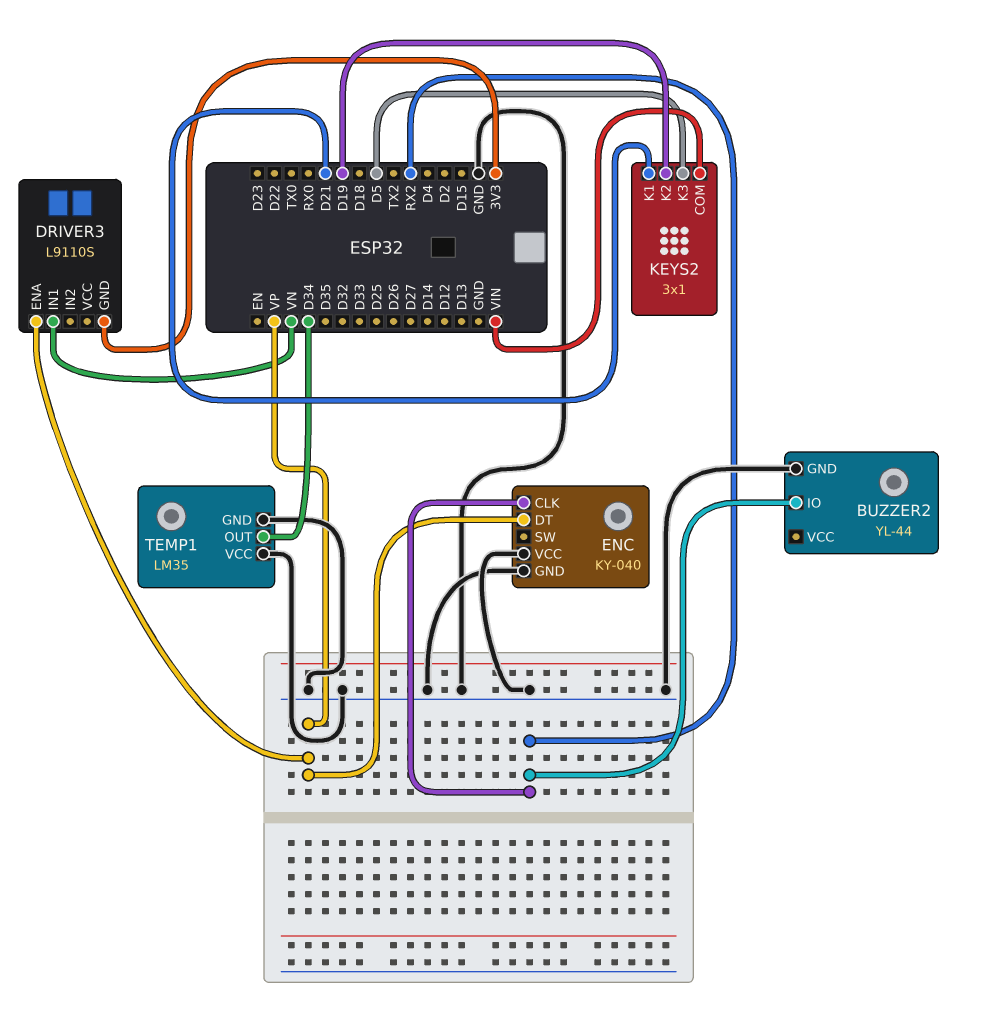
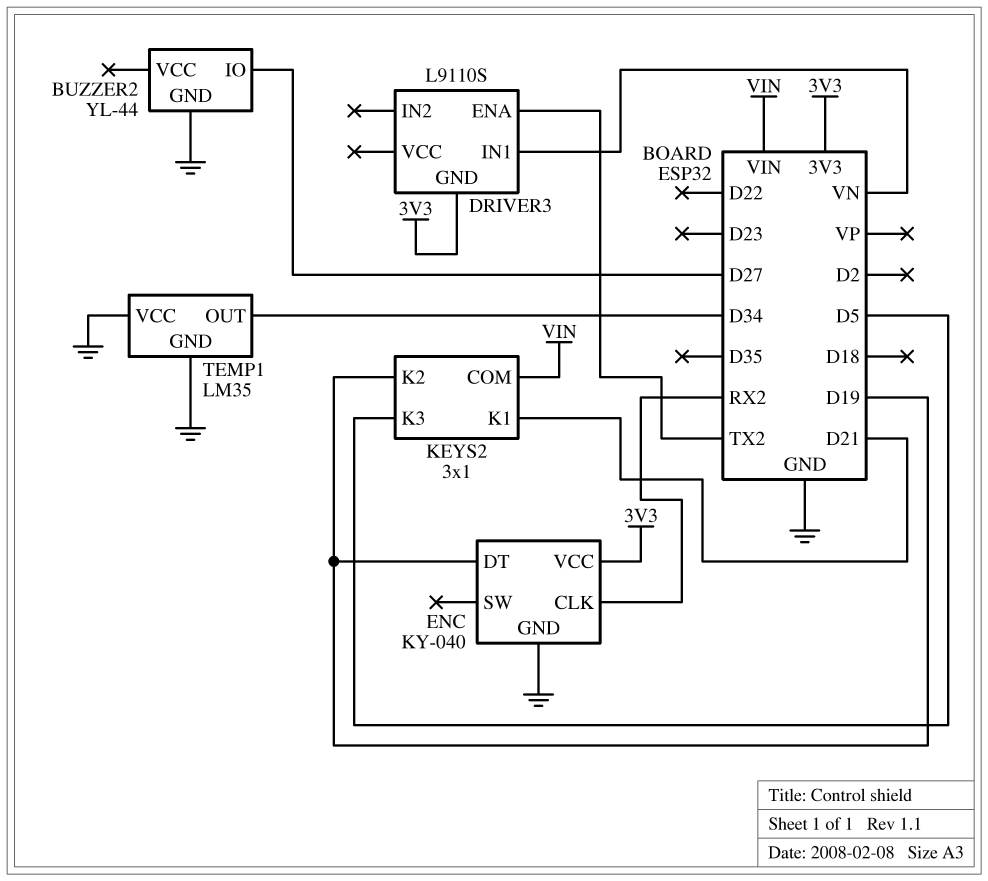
BUZZER2 pin IO: RX2 -> D27
DRIVER3 pin ENA: VP -> TX2
ENC pin DT: VP -> D19
ENC pin VCC: GND -> 3V3

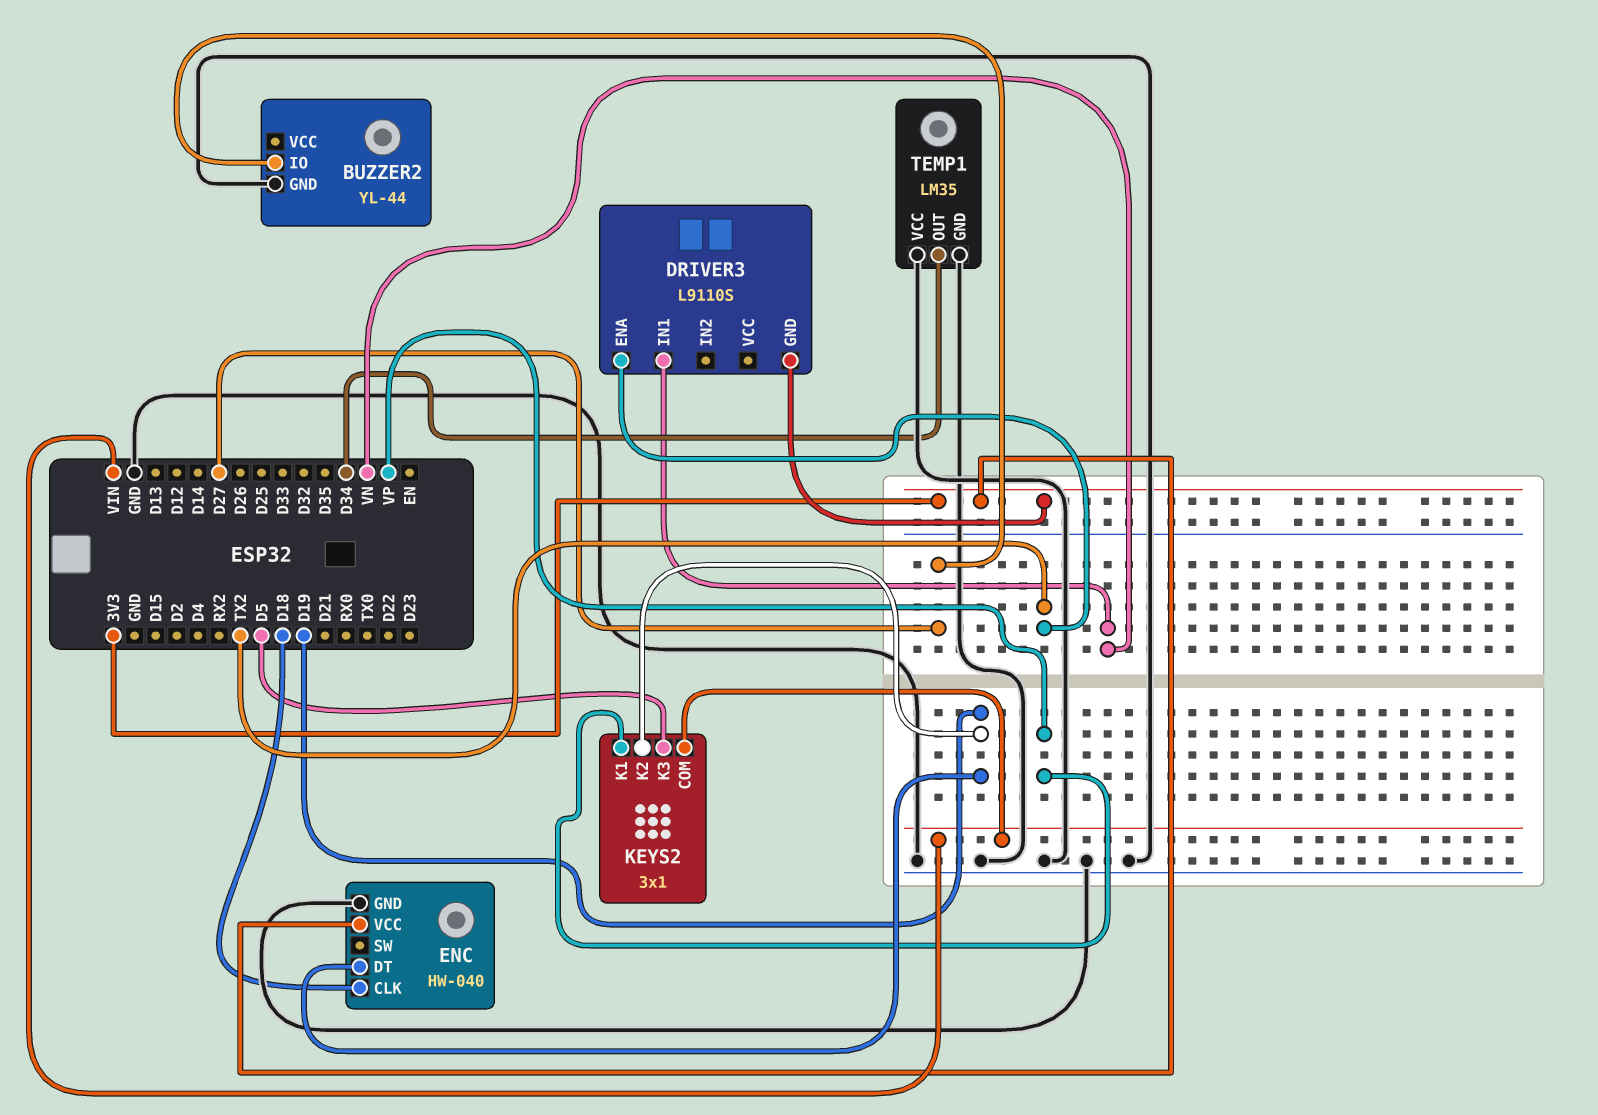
ENC: KY-040 -> HW-040
ENC pin CLK: RX2 -> D18
KEYS2 pin K1: D21 -> VP

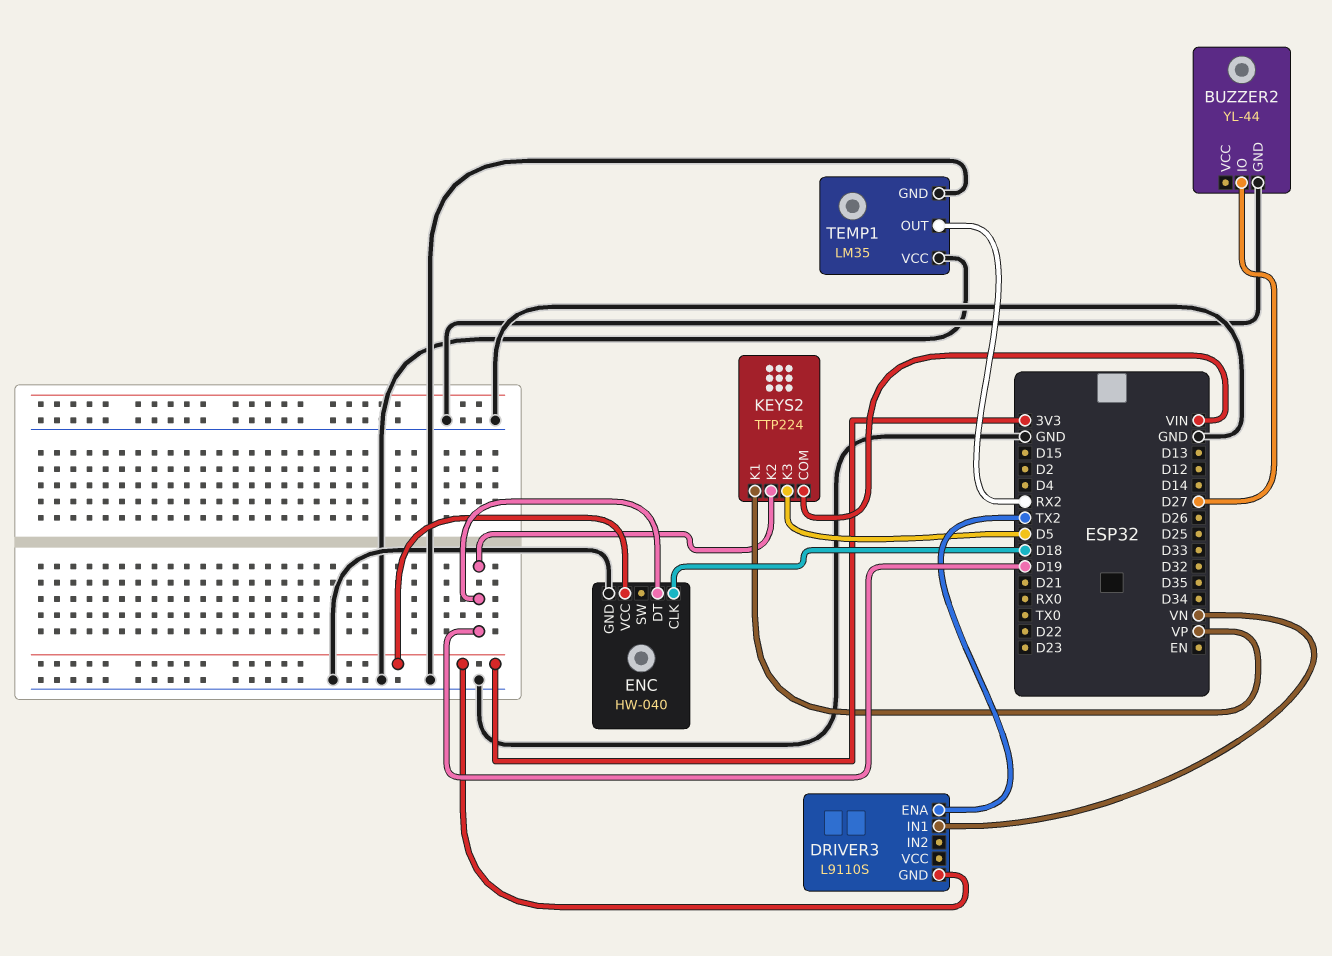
KEYS2: 3x1 -> TTP224
TEMP1 pin OUT: D34 -> RX2

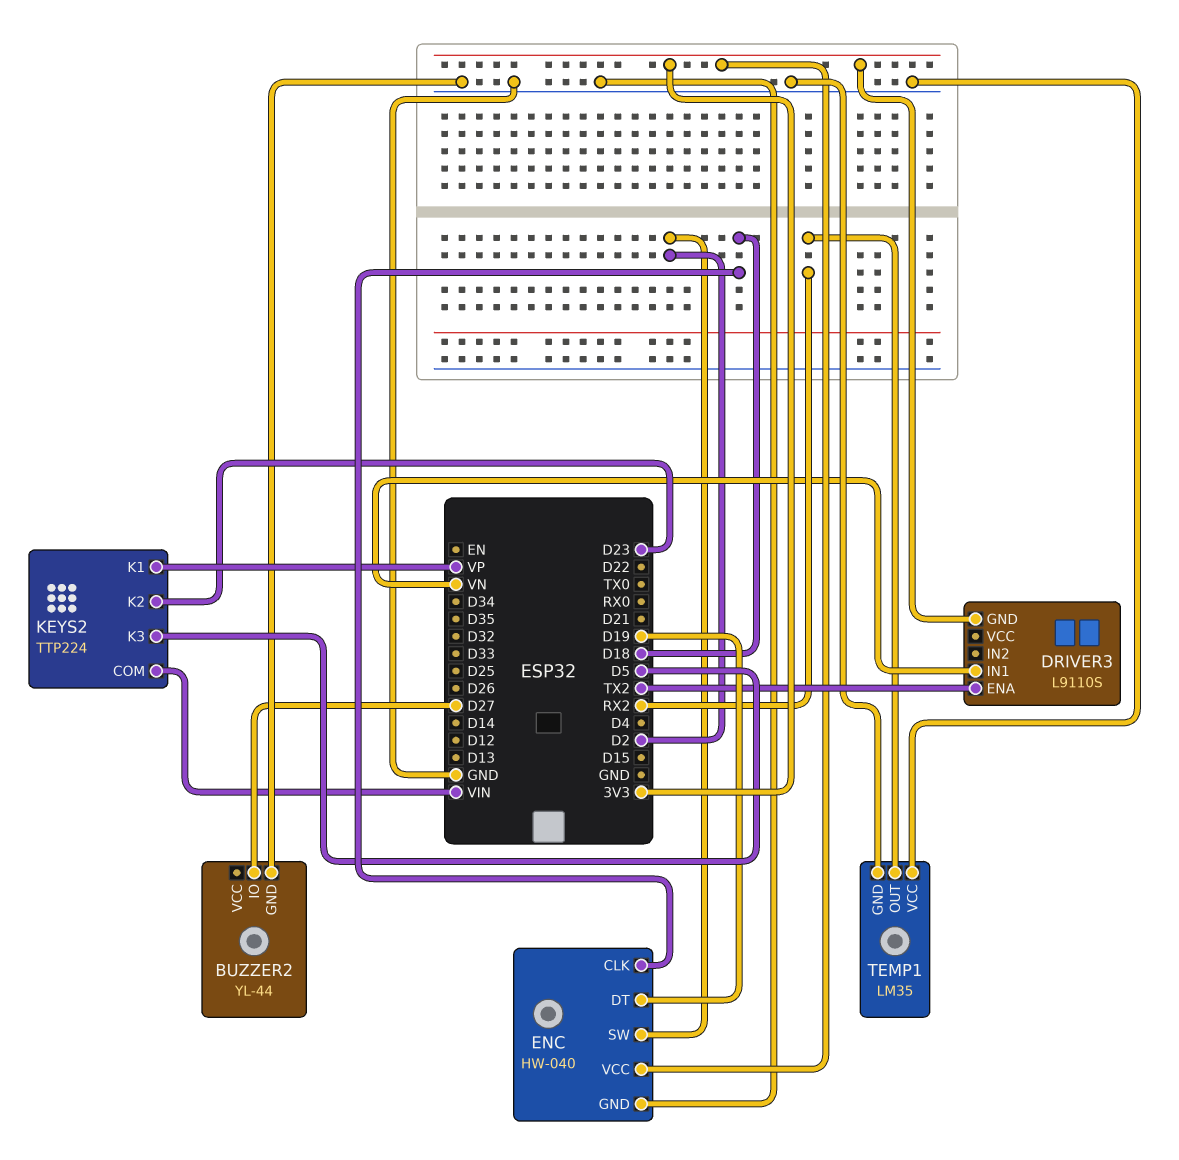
ENC pin SW: none -> D2
KEYS2 pin K2: D19 -> D23

